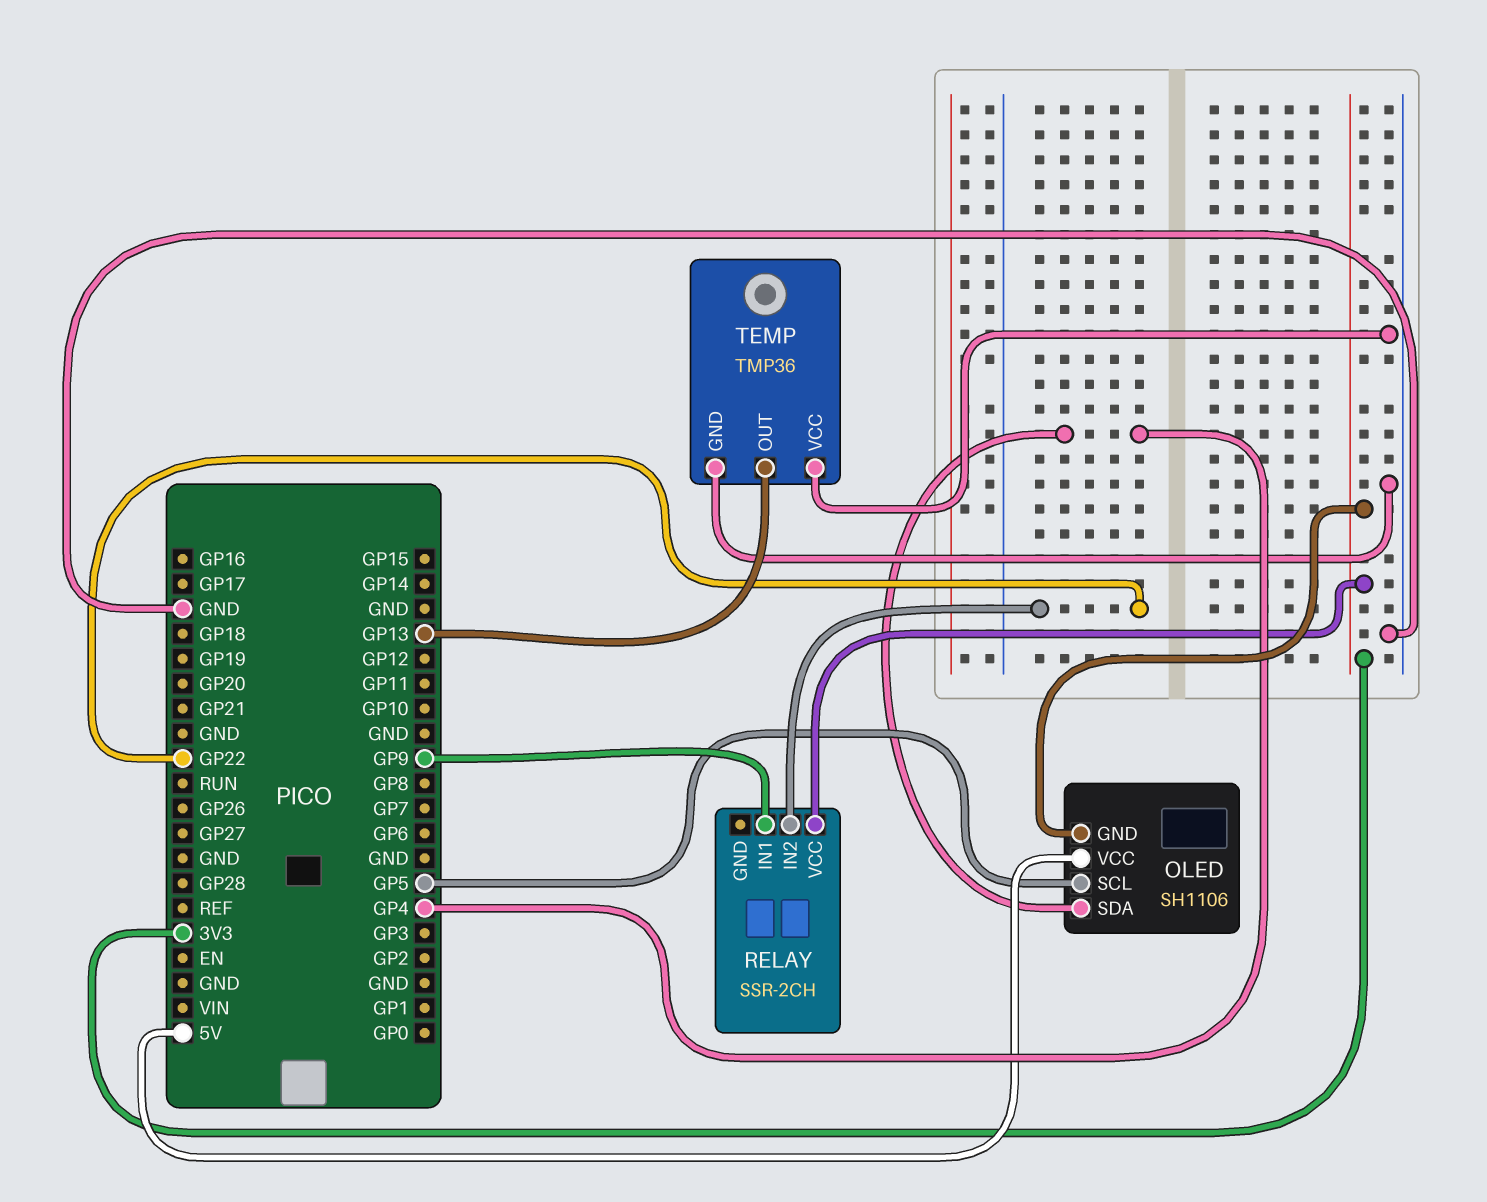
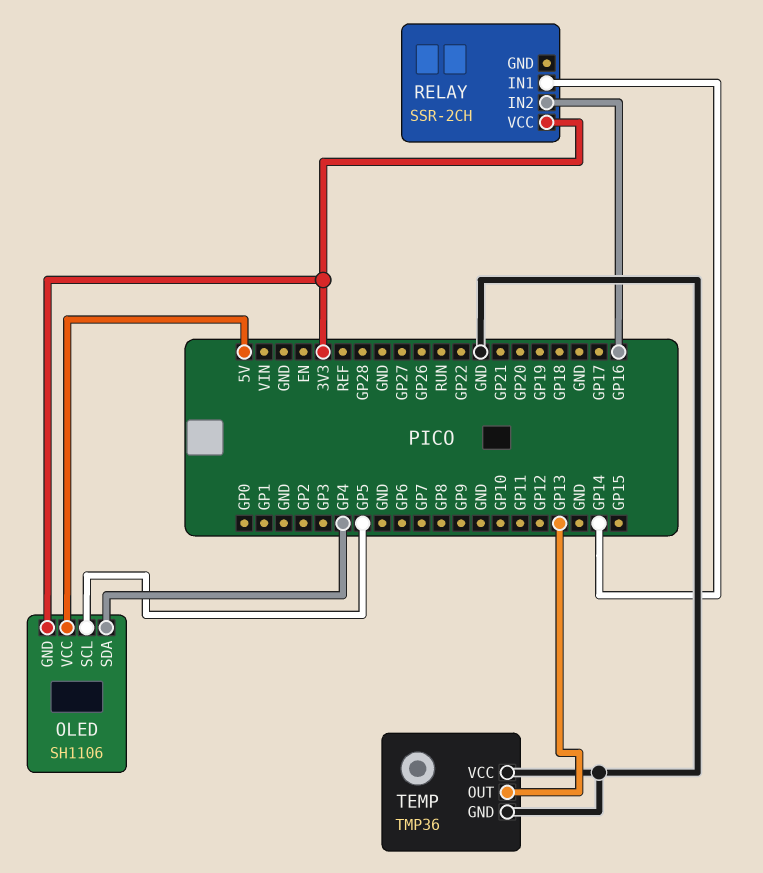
RELAY pin IN1: GP9 -> GP14
RELAY pin IN2: GP22 -> GP16

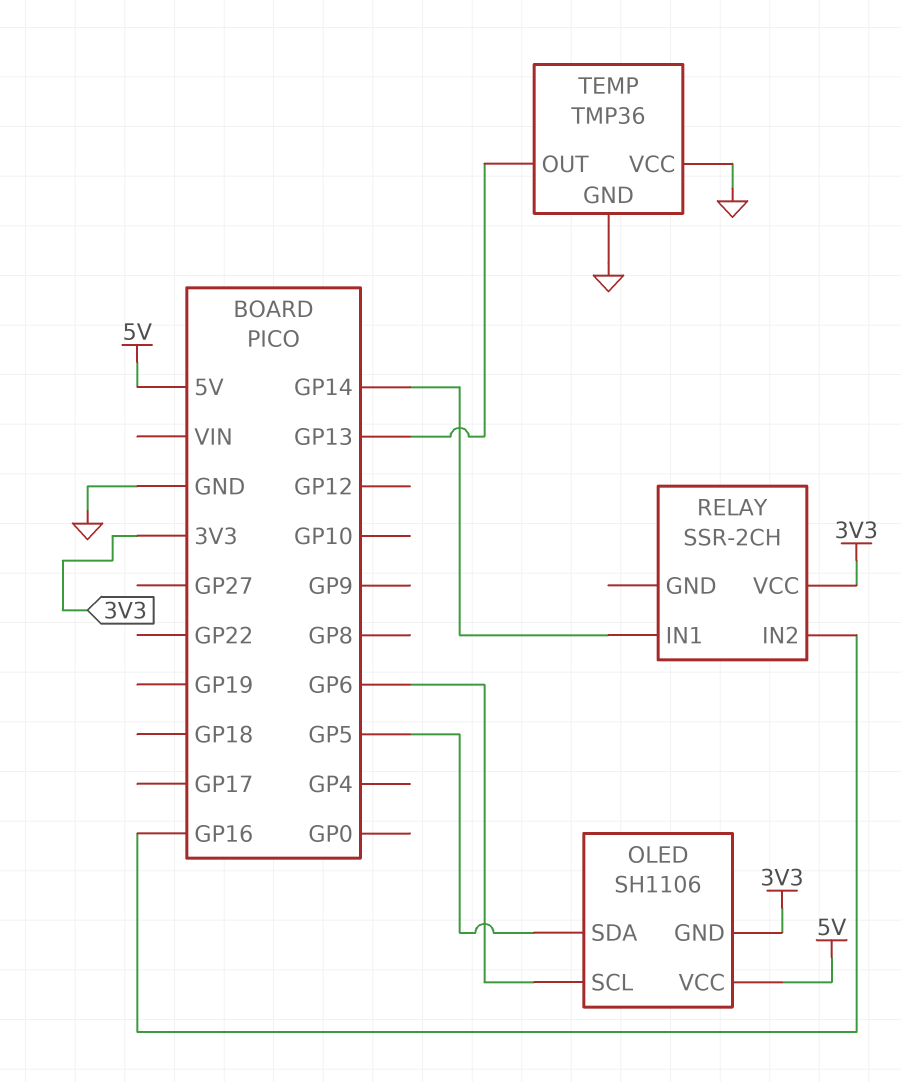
OLED pin SCL: GP5 -> GP6
OLED pin SDA: GP4 -> GP5

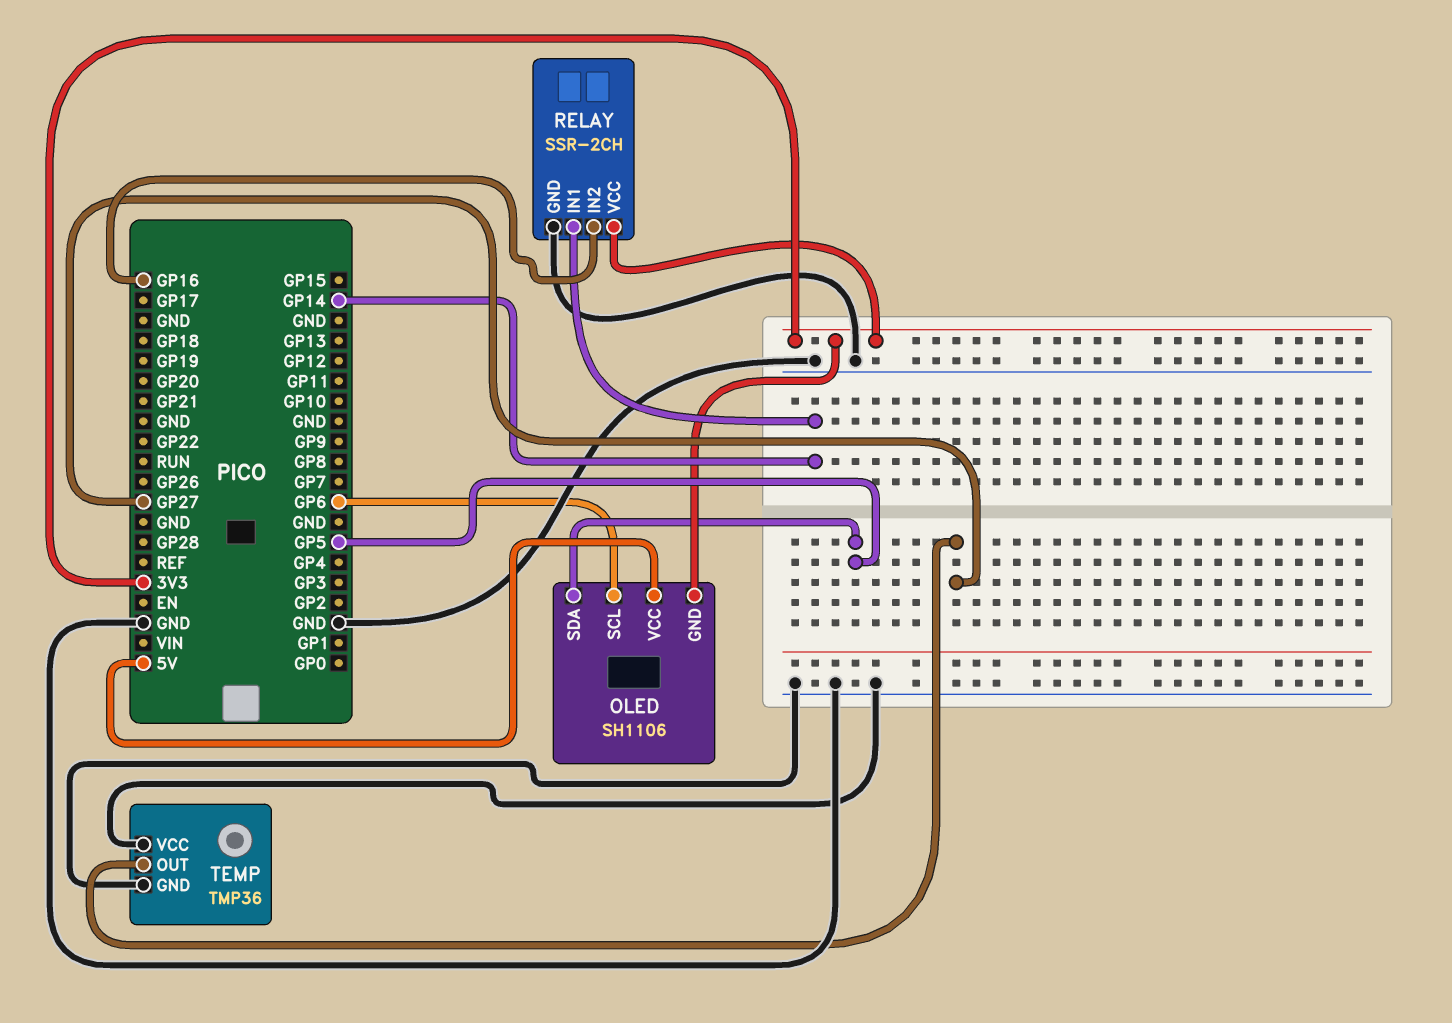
RELAY pin GND: none -> GND
TEMP pin OUT: GP13 -> GP27

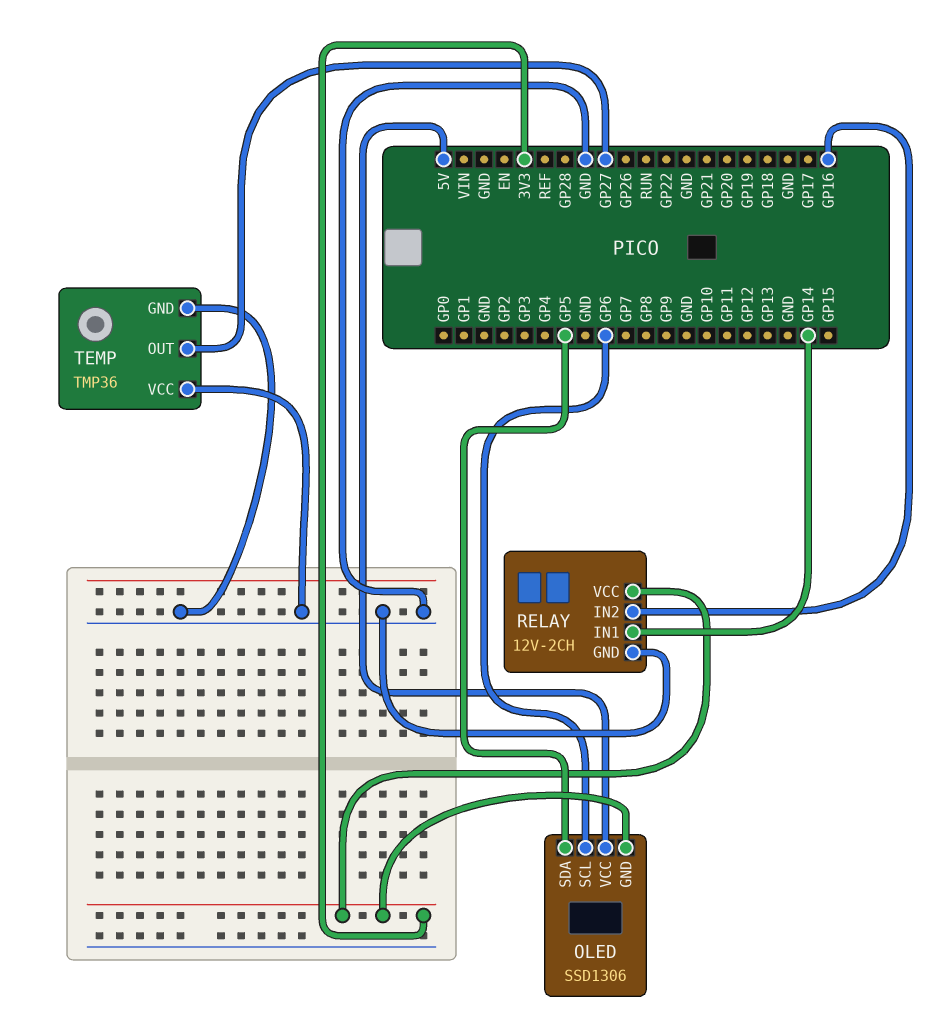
OLED: SH1106 -> SSD1306
RELAY: SSR-2CH -> 12V-2CH

